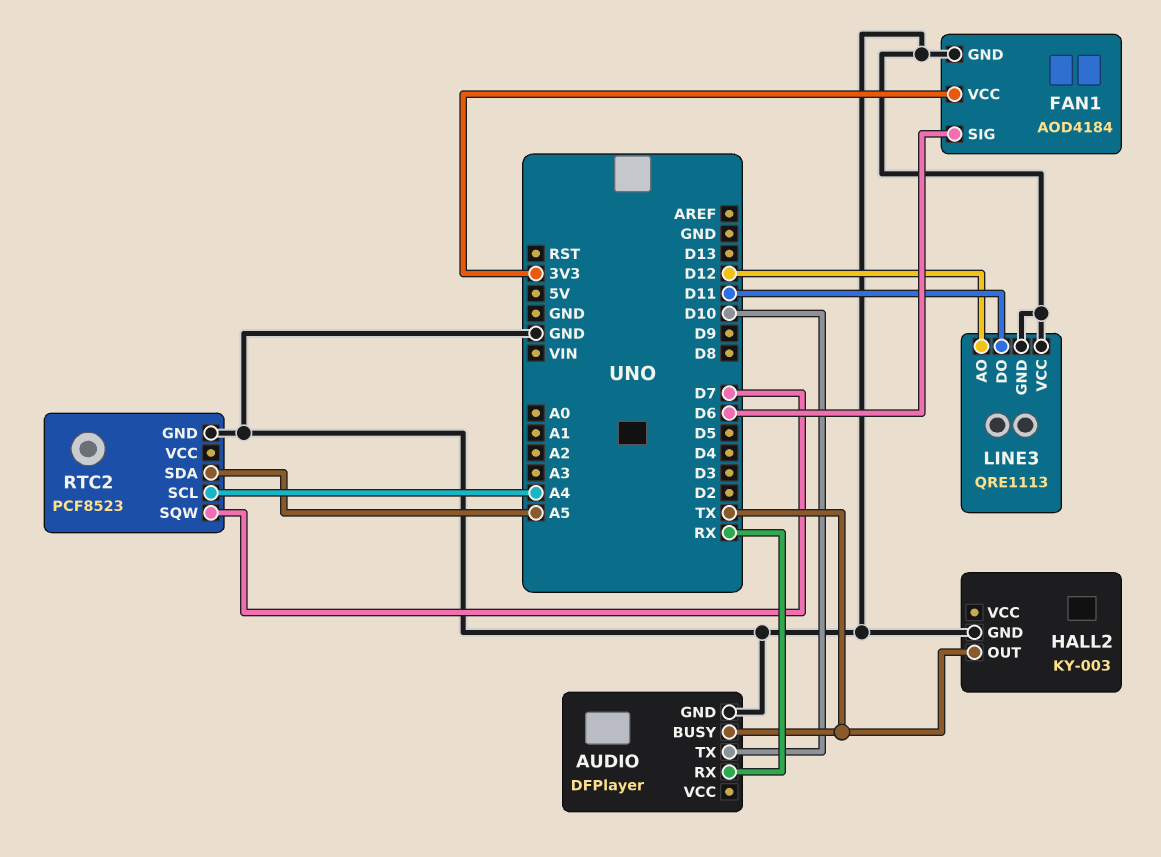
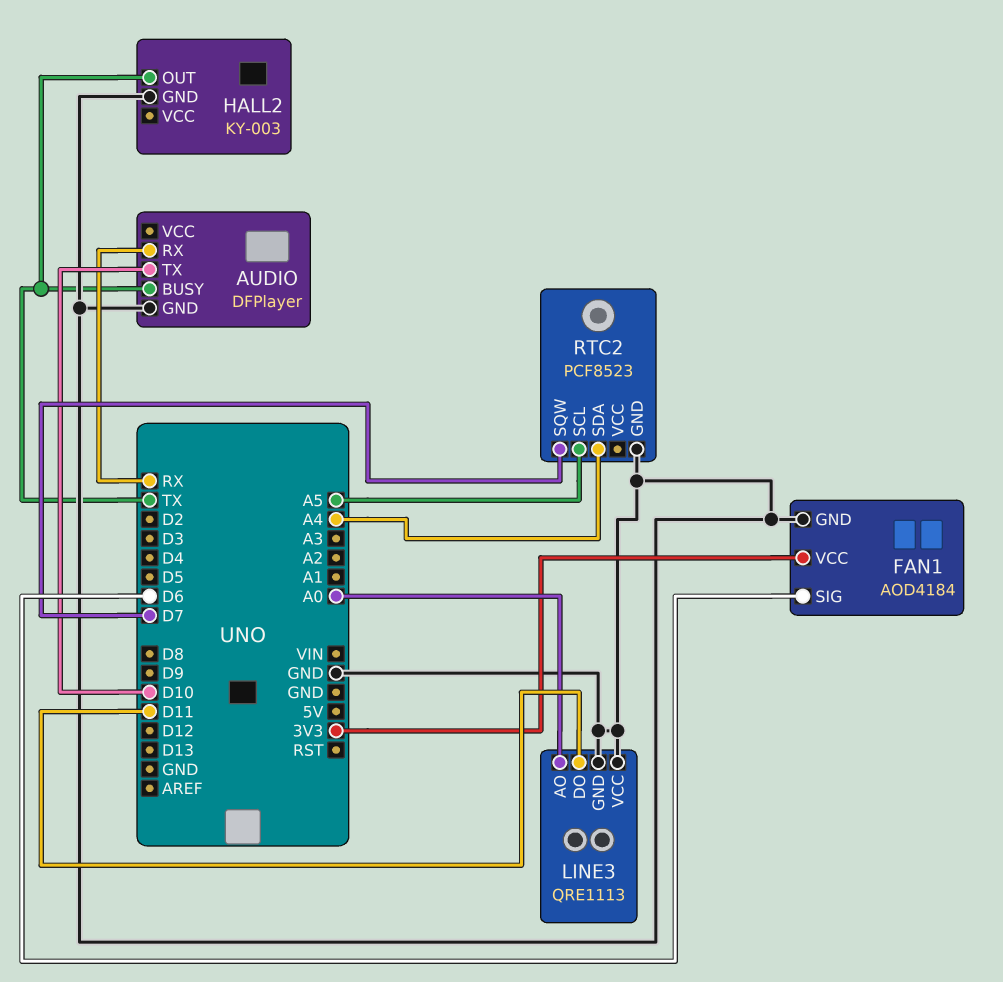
LINE3 pin AO: D12 -> A0
RTC2 pin SCL: A4 -> A5
RTC2 pin SDA: A5 -> A4

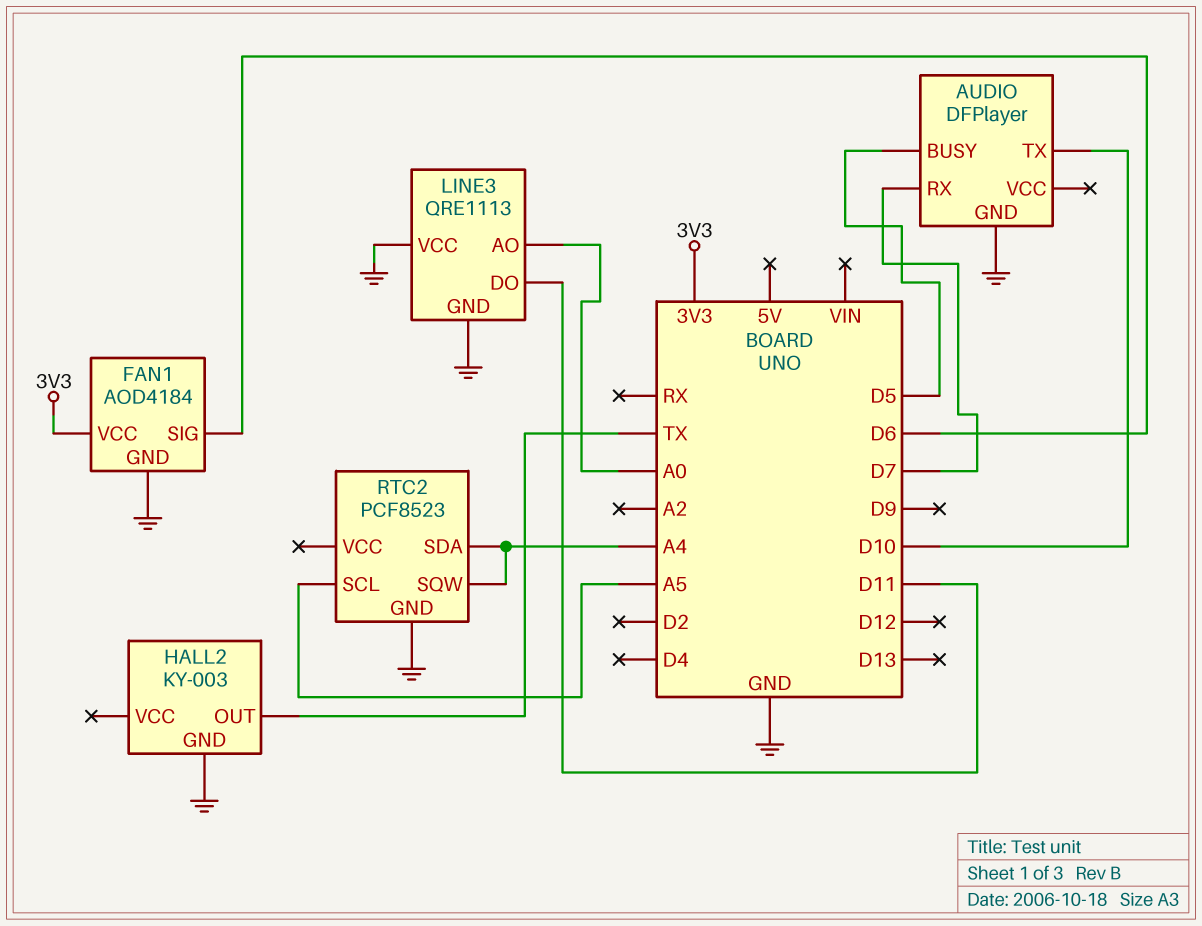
AUDIO pin BUSY: TX -> D5
AUDIO pin RX: RX -> D7
RTC2 pin SQW: D7 -> A4

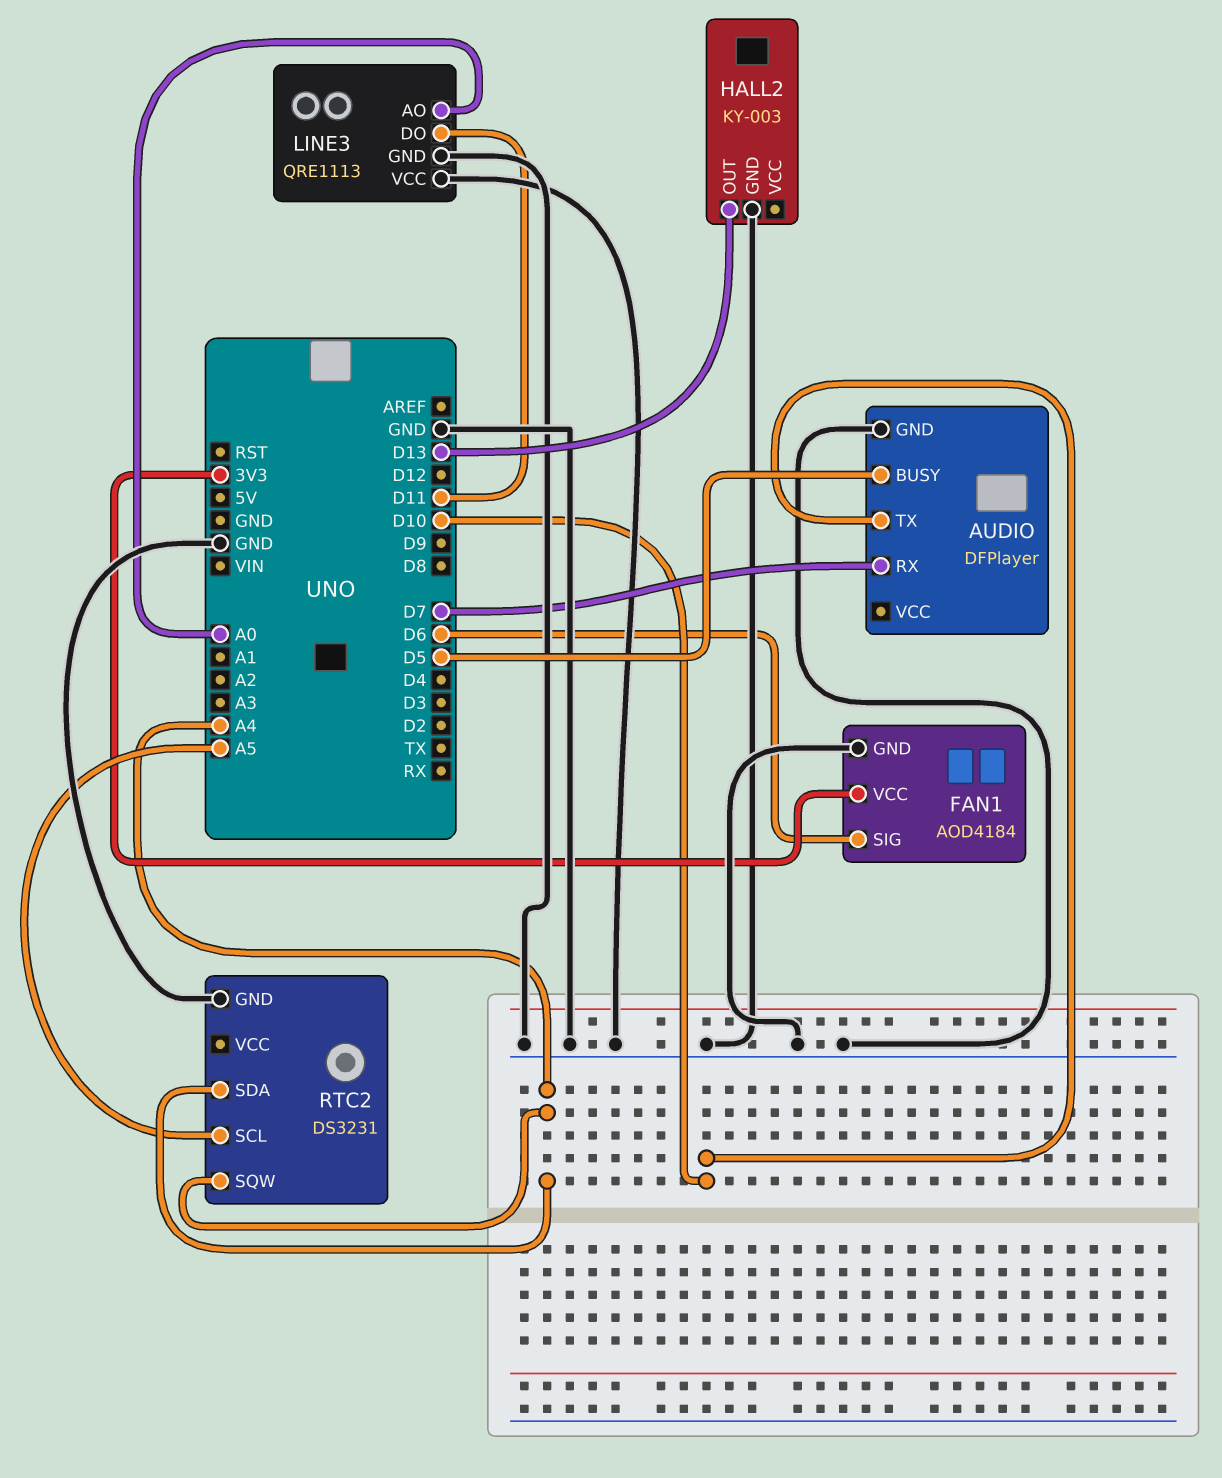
HALL2 pin OUT: TX -> D13
RTC2: PCF8523 -> DS3231

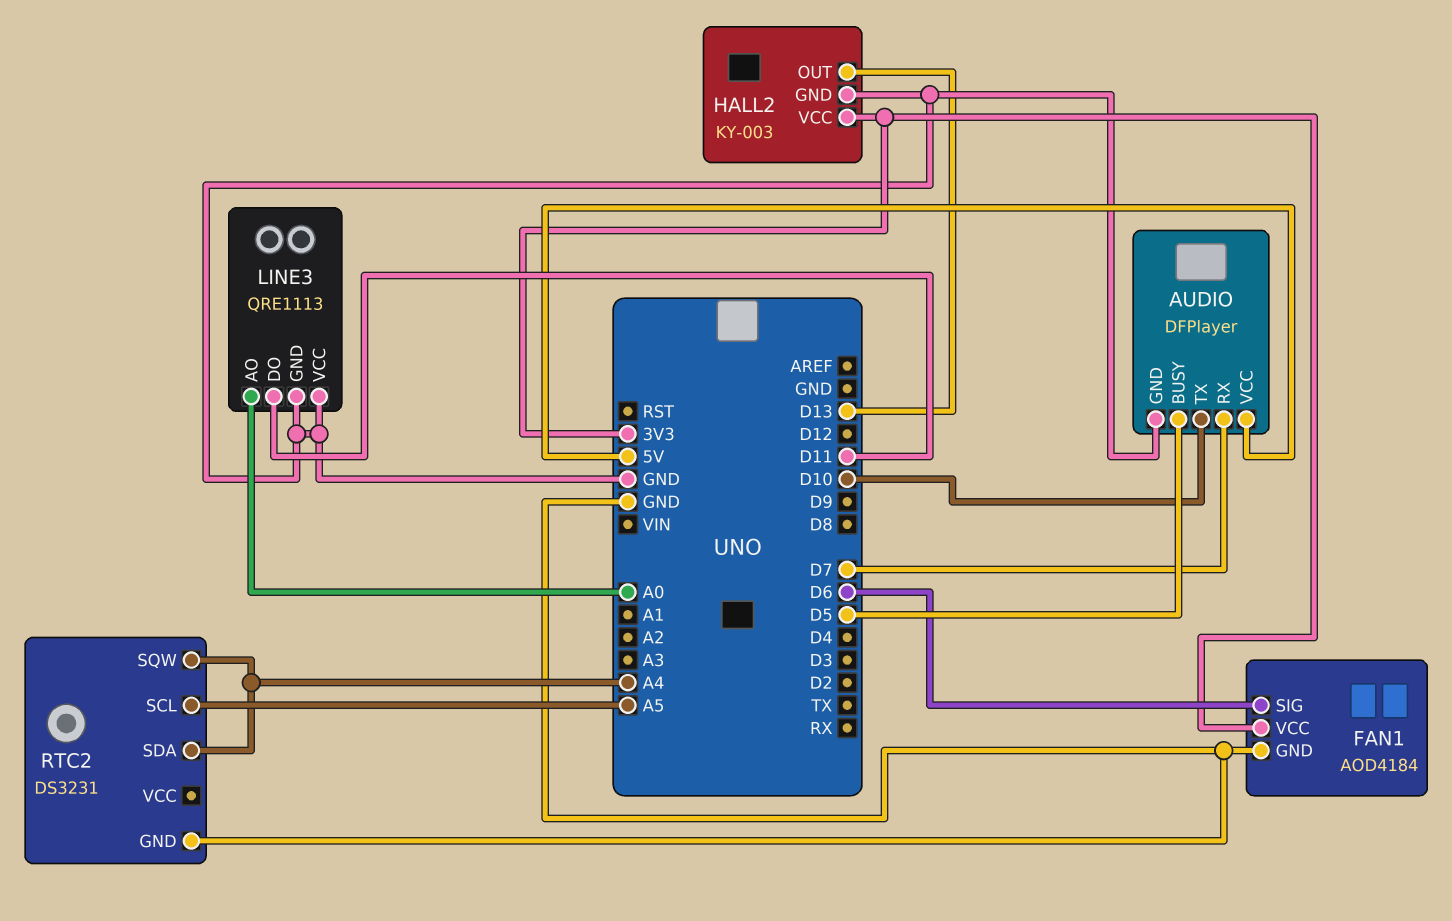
AUDIO pin VCC: none -> 5V
HALL2 pin VCC: none -> 3V3

